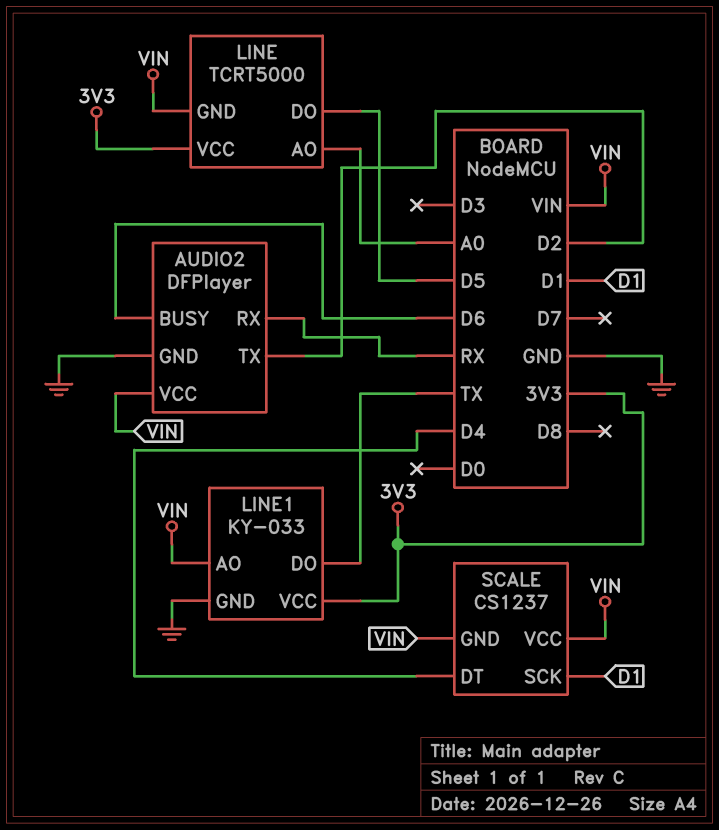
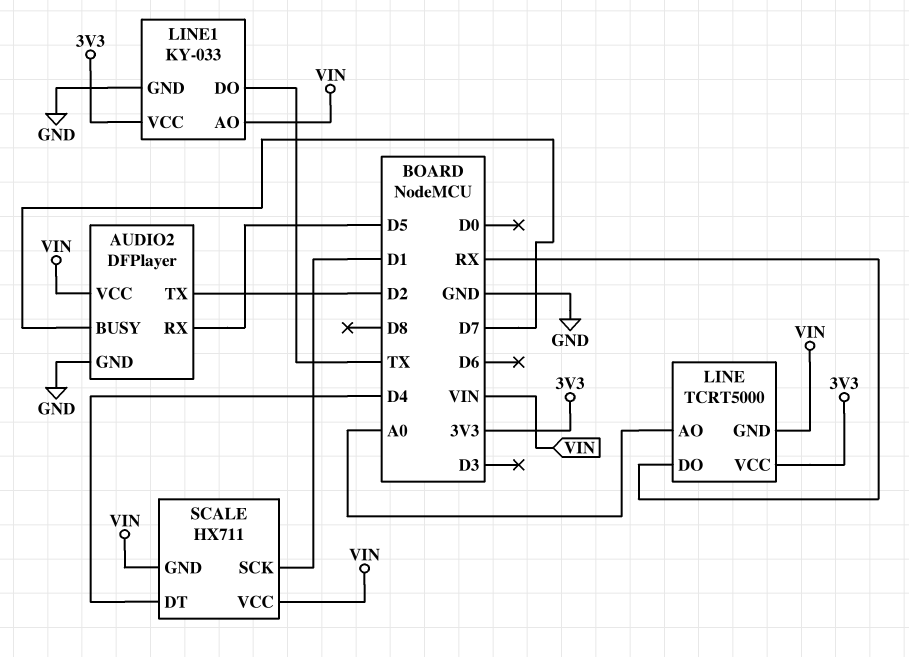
AUDIO2 pin BUSY: D6 -> D7
AUDIO2 pin RX: RX -> D5
LINE pin DO: D5 -> RX
SCALE: CS1237 -> HX711

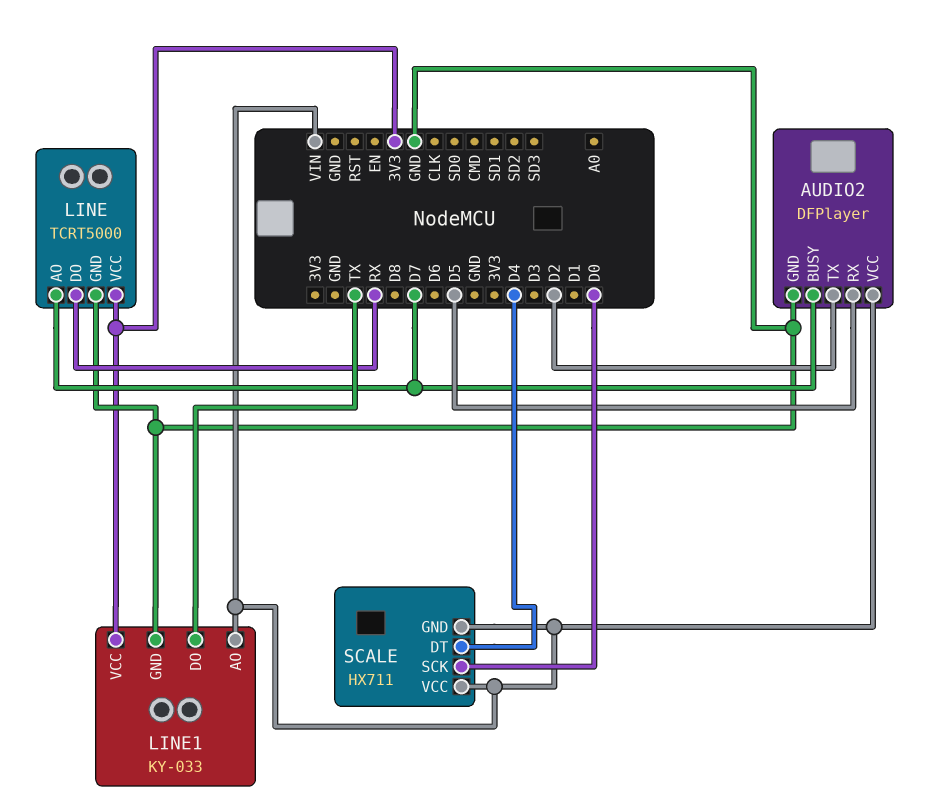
LINE pin AO: A0 -> D7
LINE pin GND: VIN -> GND
SCALE pin SCK: D1 -> D0

